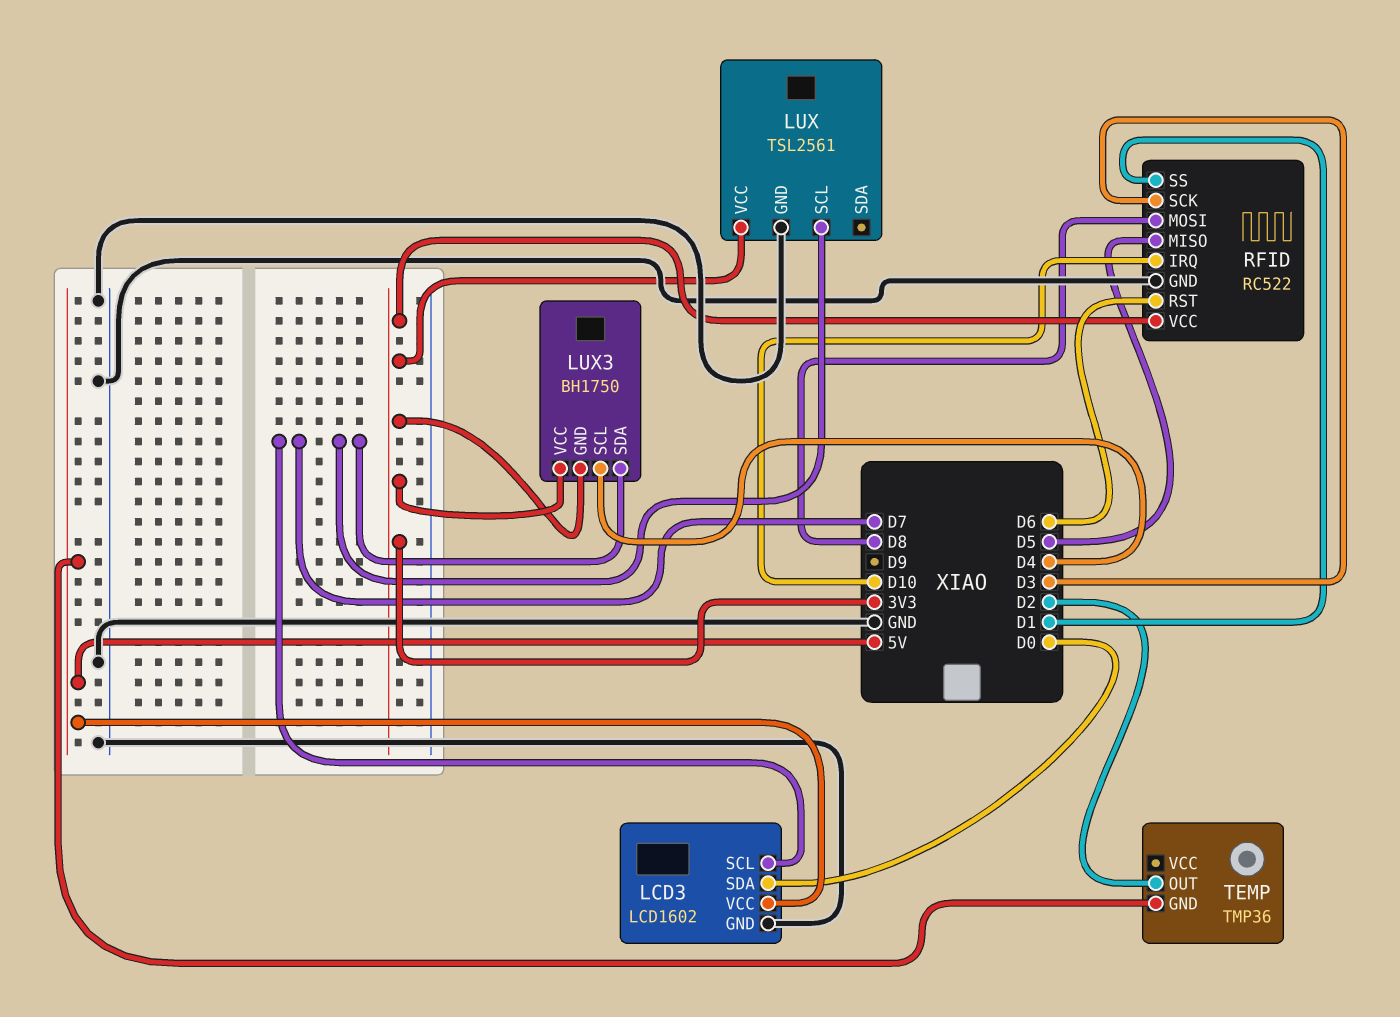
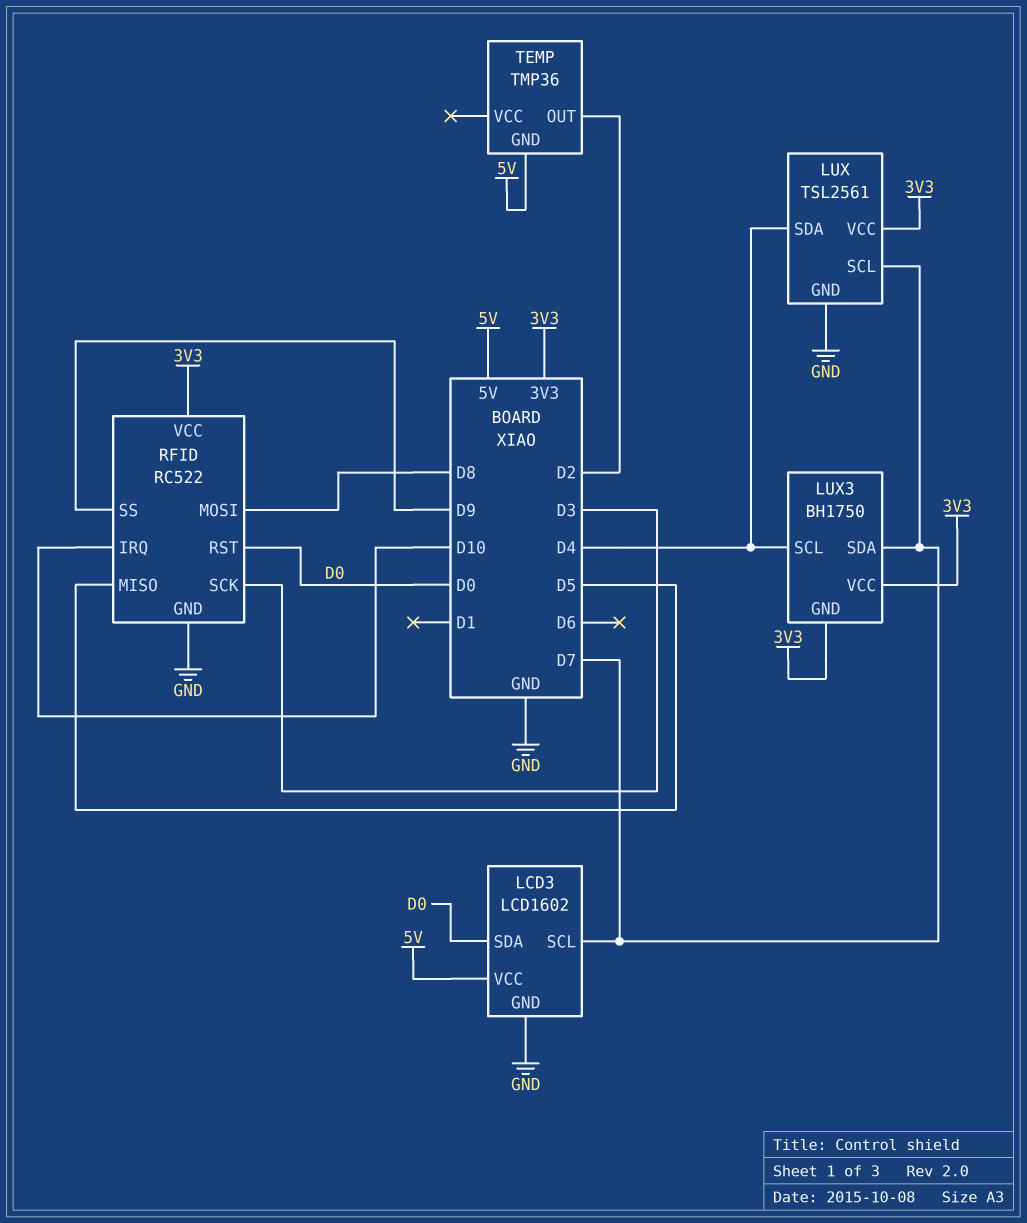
LUX pin SDA: none -> D4
RFID pin RST: D6 -> D0
RFID pin SS: D1 -> D9

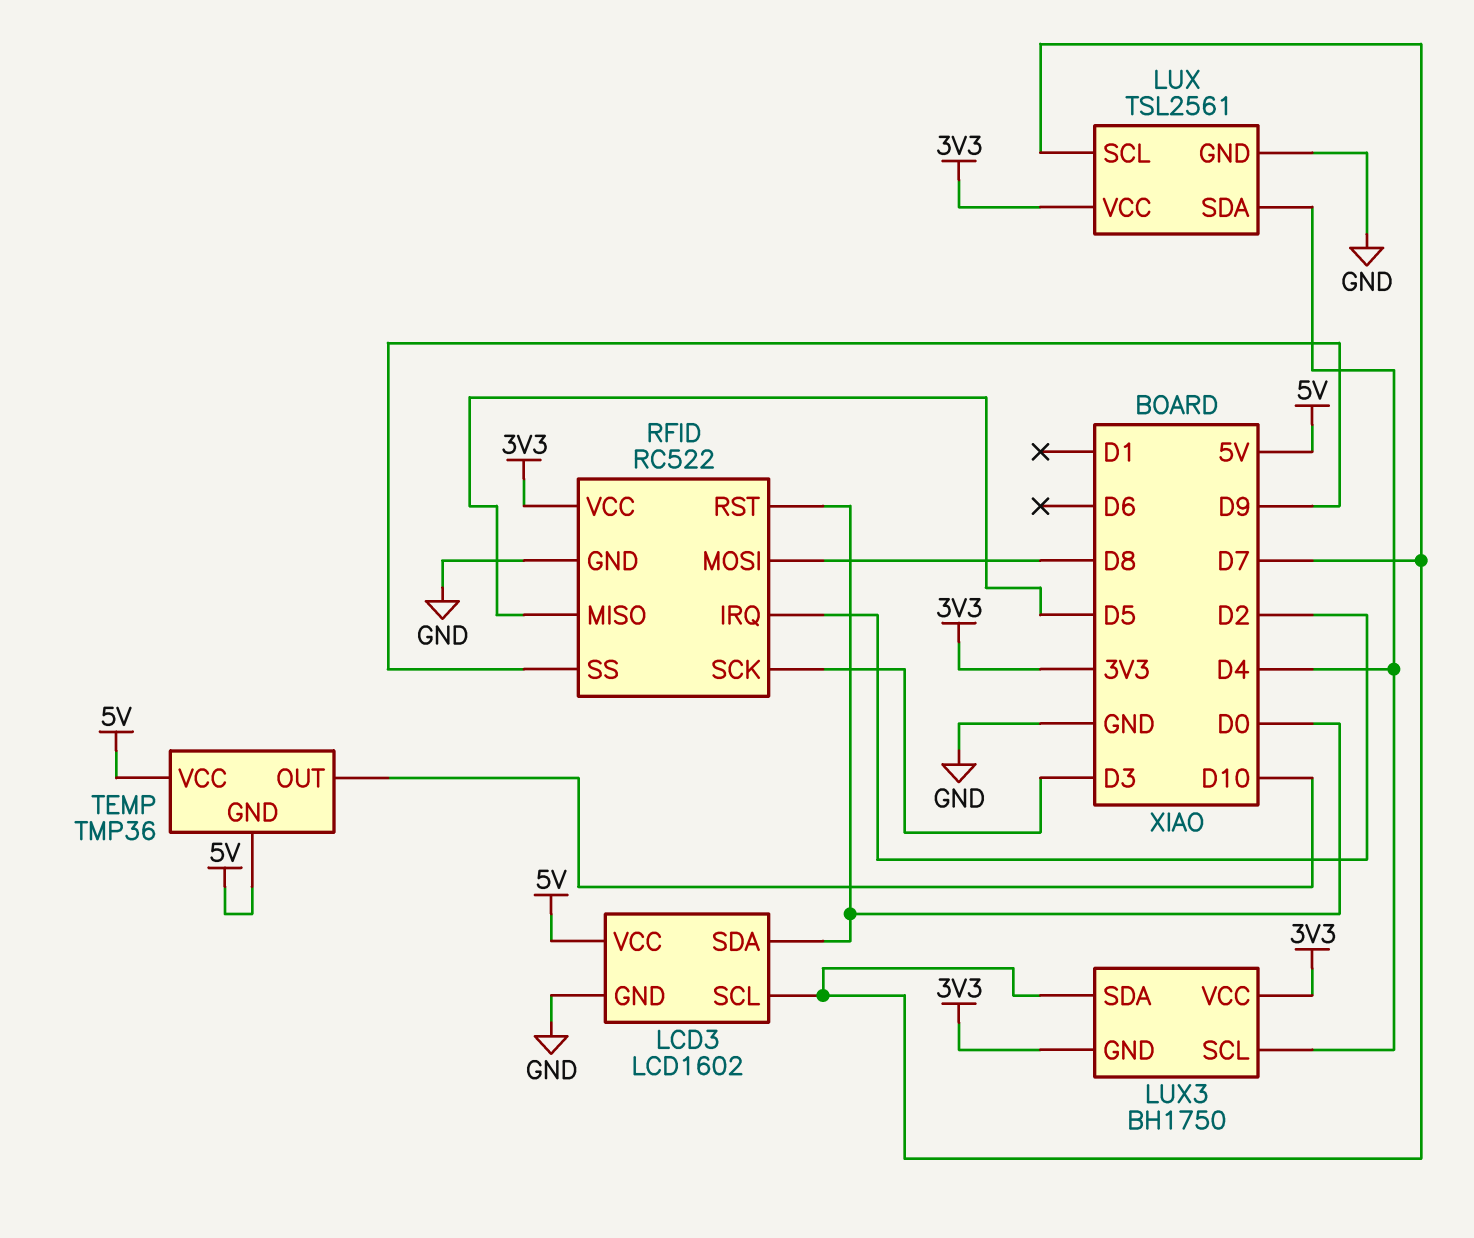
RFID pin IRQ: D10 -> D2
TEMP pin OUT: D2 -> D10
TEMP pin VCC: none -> 5V

